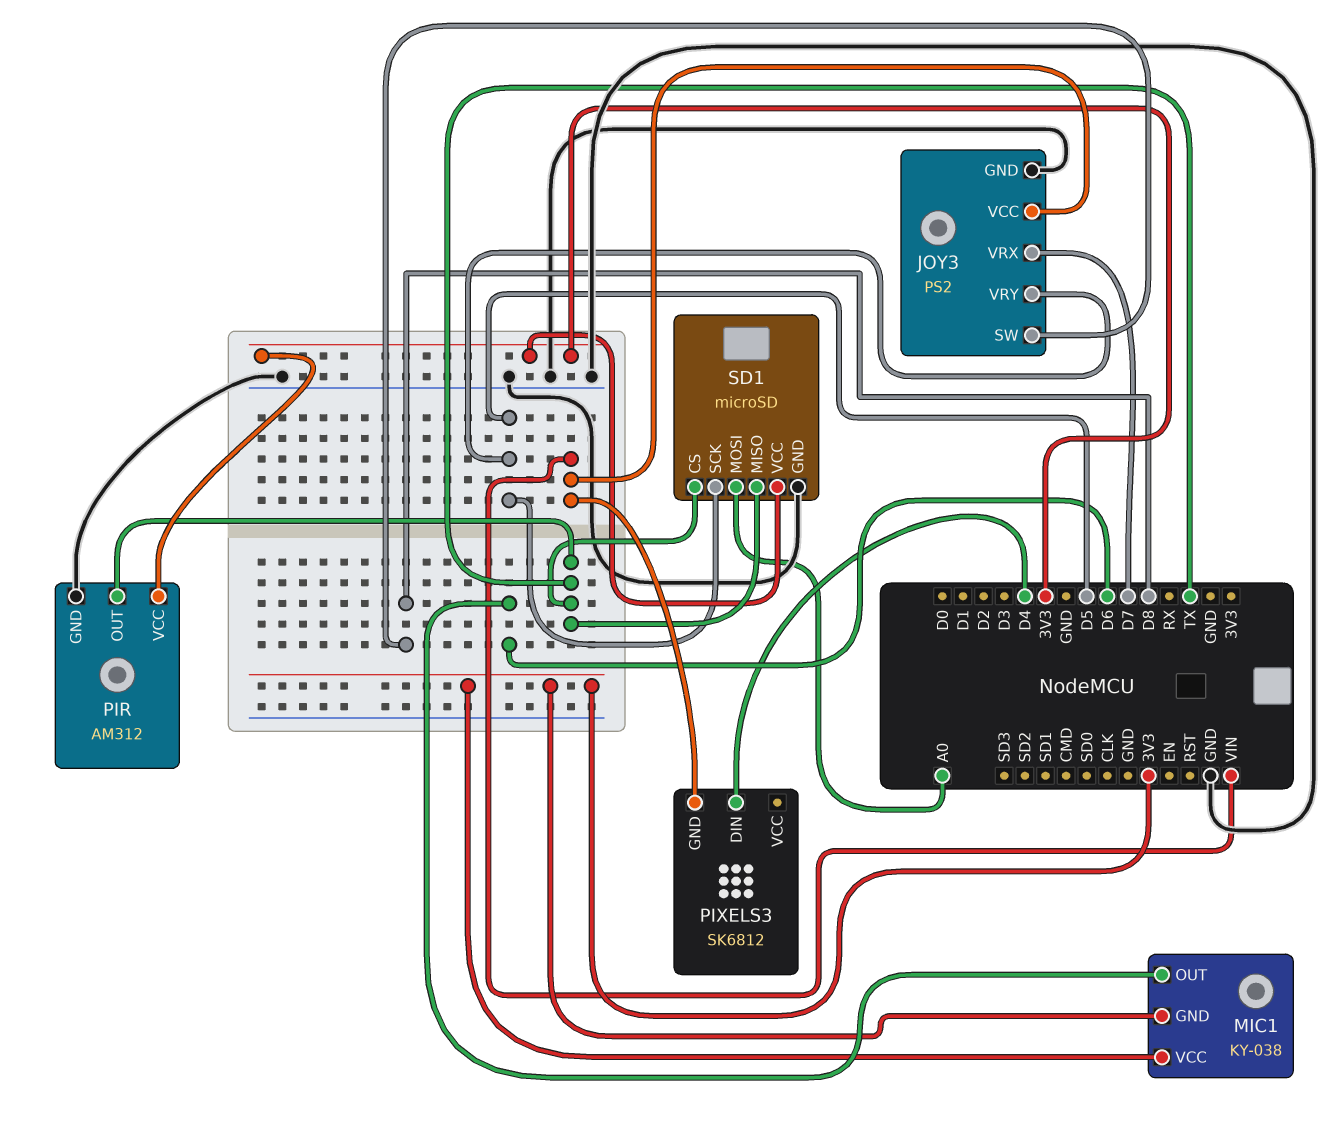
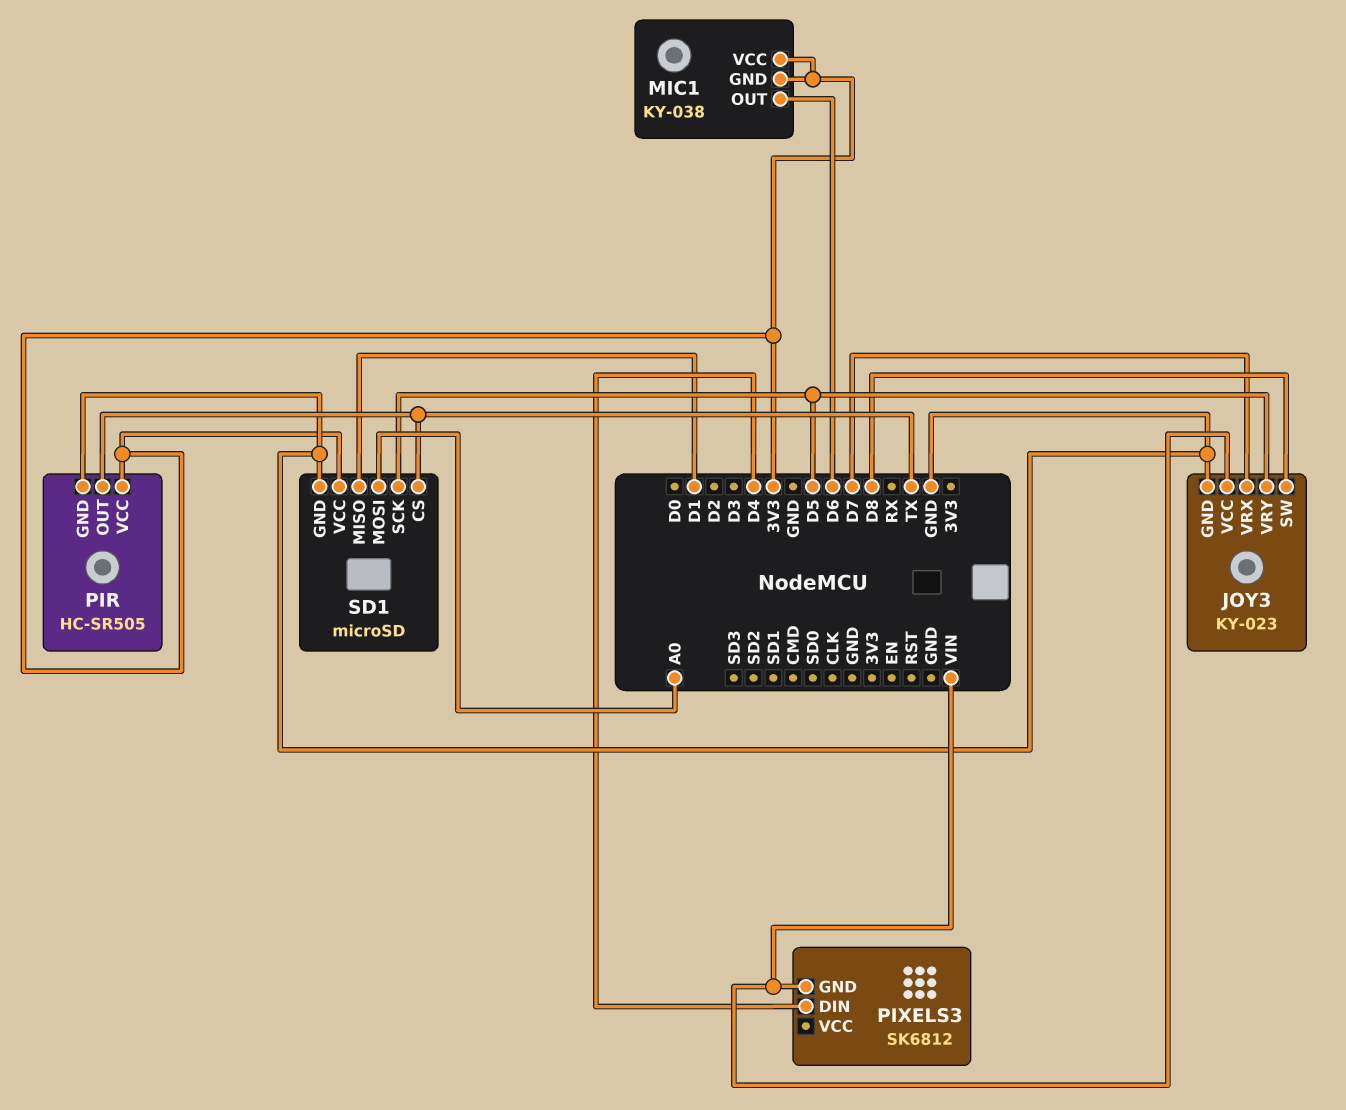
JOY3: PS2 -> KY-023
PIR: AM312 -> HC-SR505
SD1 pin MISO: TX -> D1

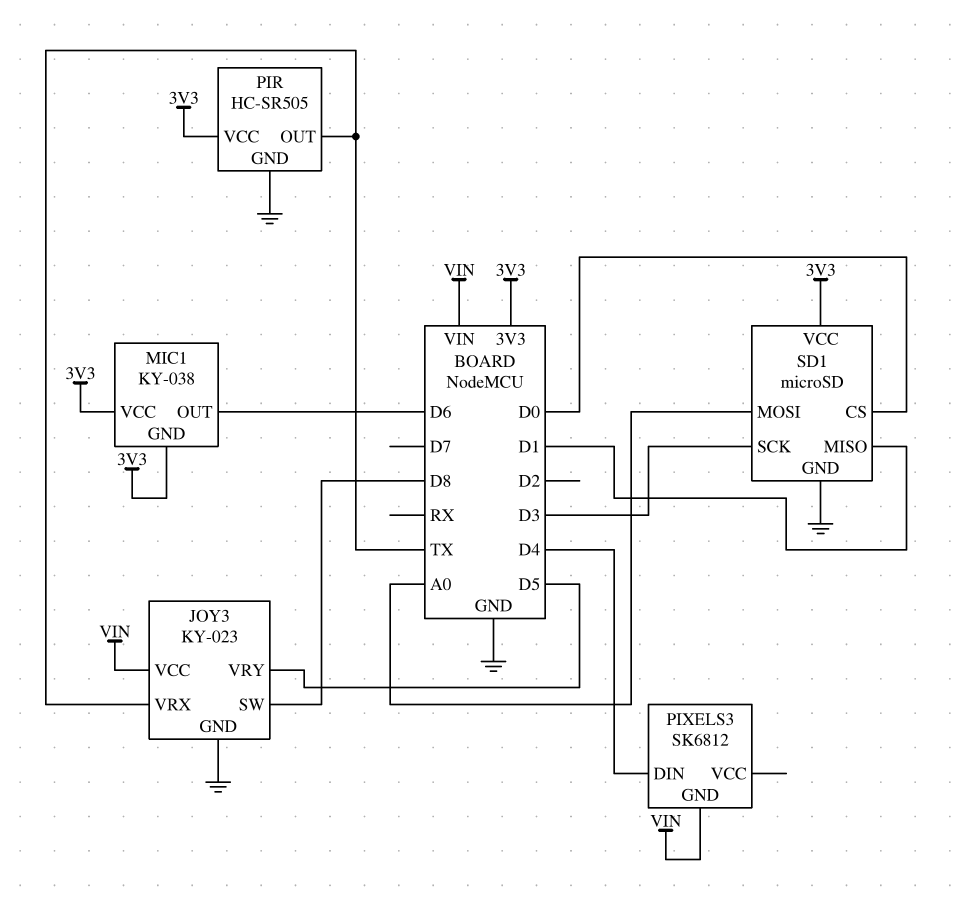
JOY3 pin VRX: D7 -> TX
SD1 pin CS: TX -> D0
SD1 pin SCK: D5 -> D3

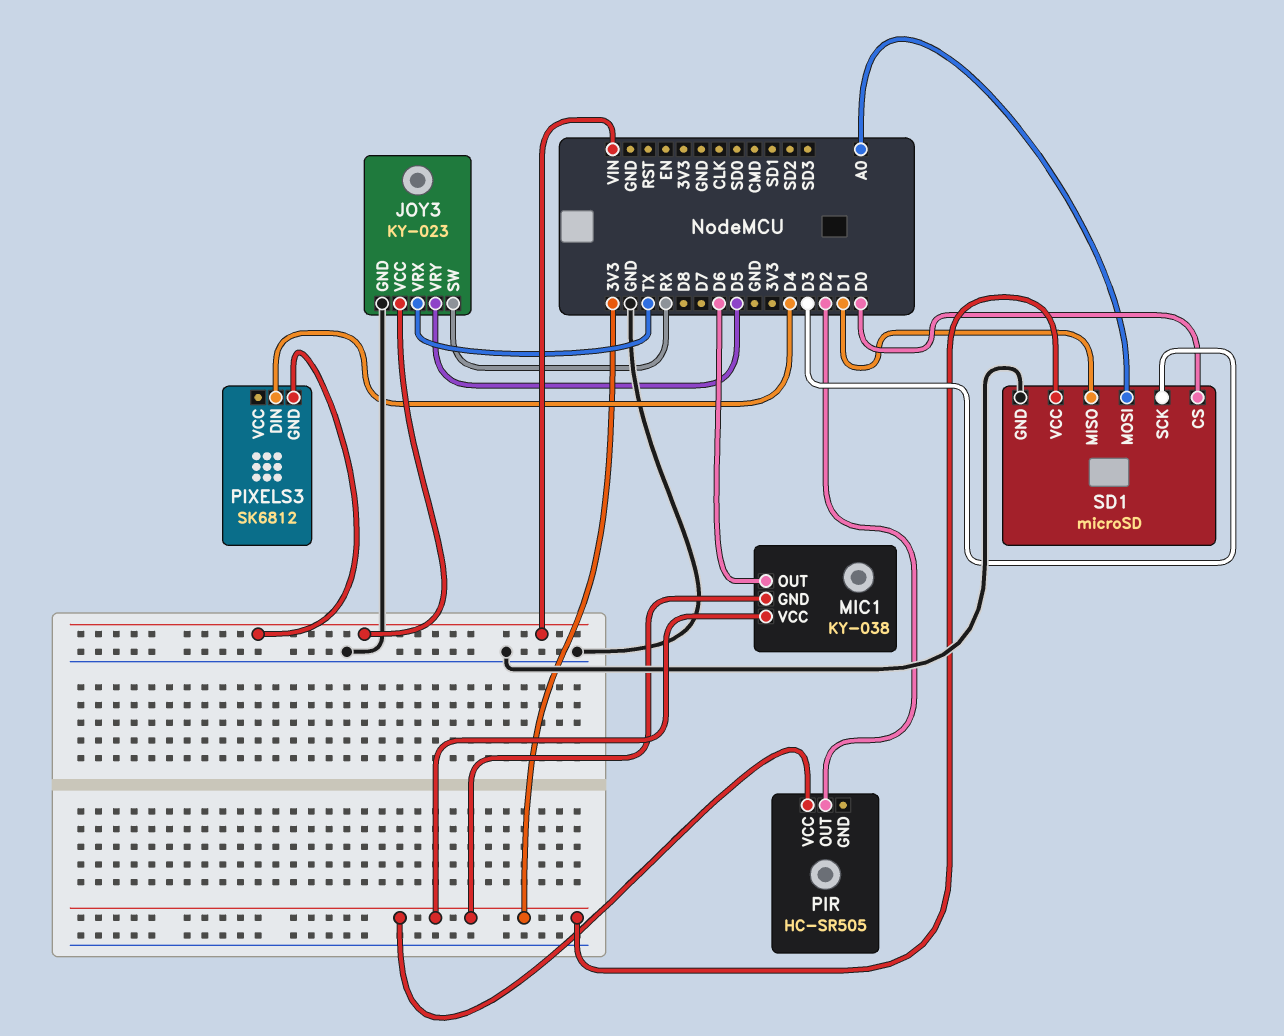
JOY3 pin SW: D8 -> RX
PIR pin GND: GND -> none
PIR pin OUT: TX -> D2

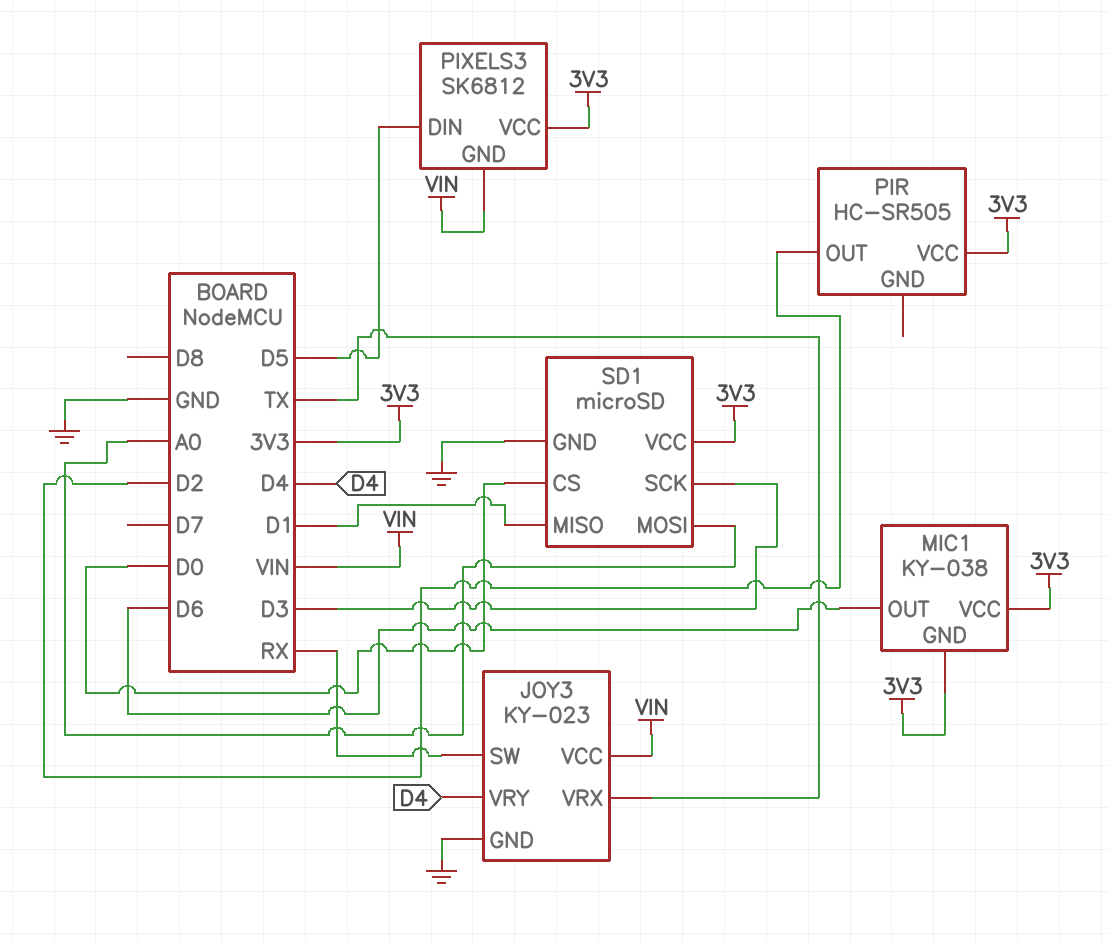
JOY3 pin VRY: D5 -> D4
PIXELS3 pin DIN: D4 -> D5
PIXELS3 pin VCC: none -> 3V3

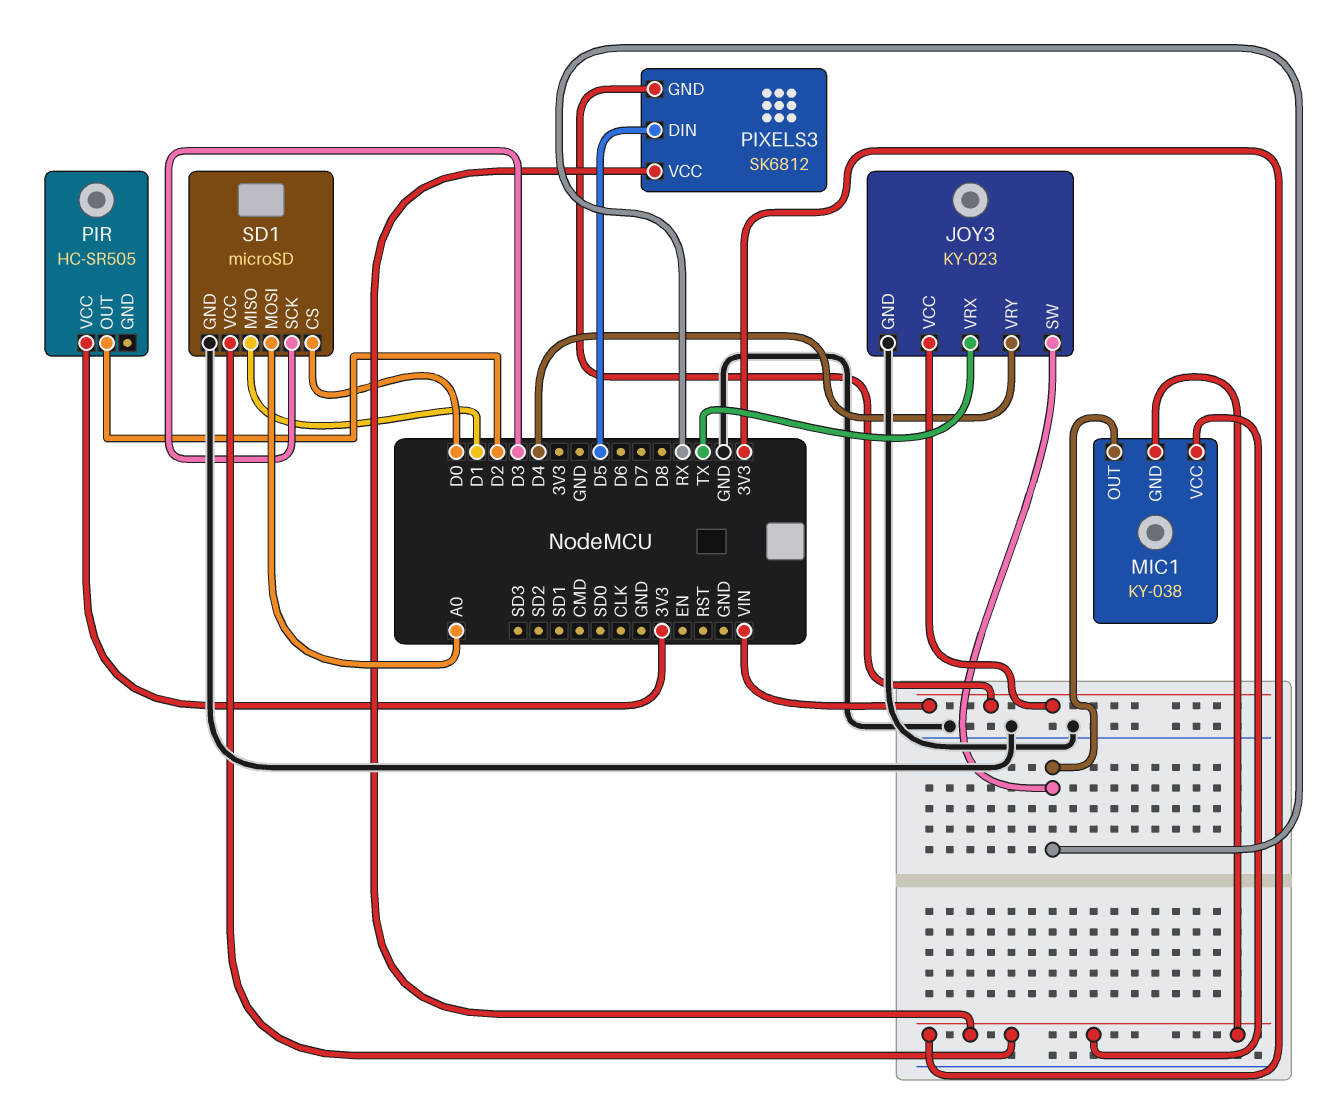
MIC1 pin OUT: D6 -> RX

